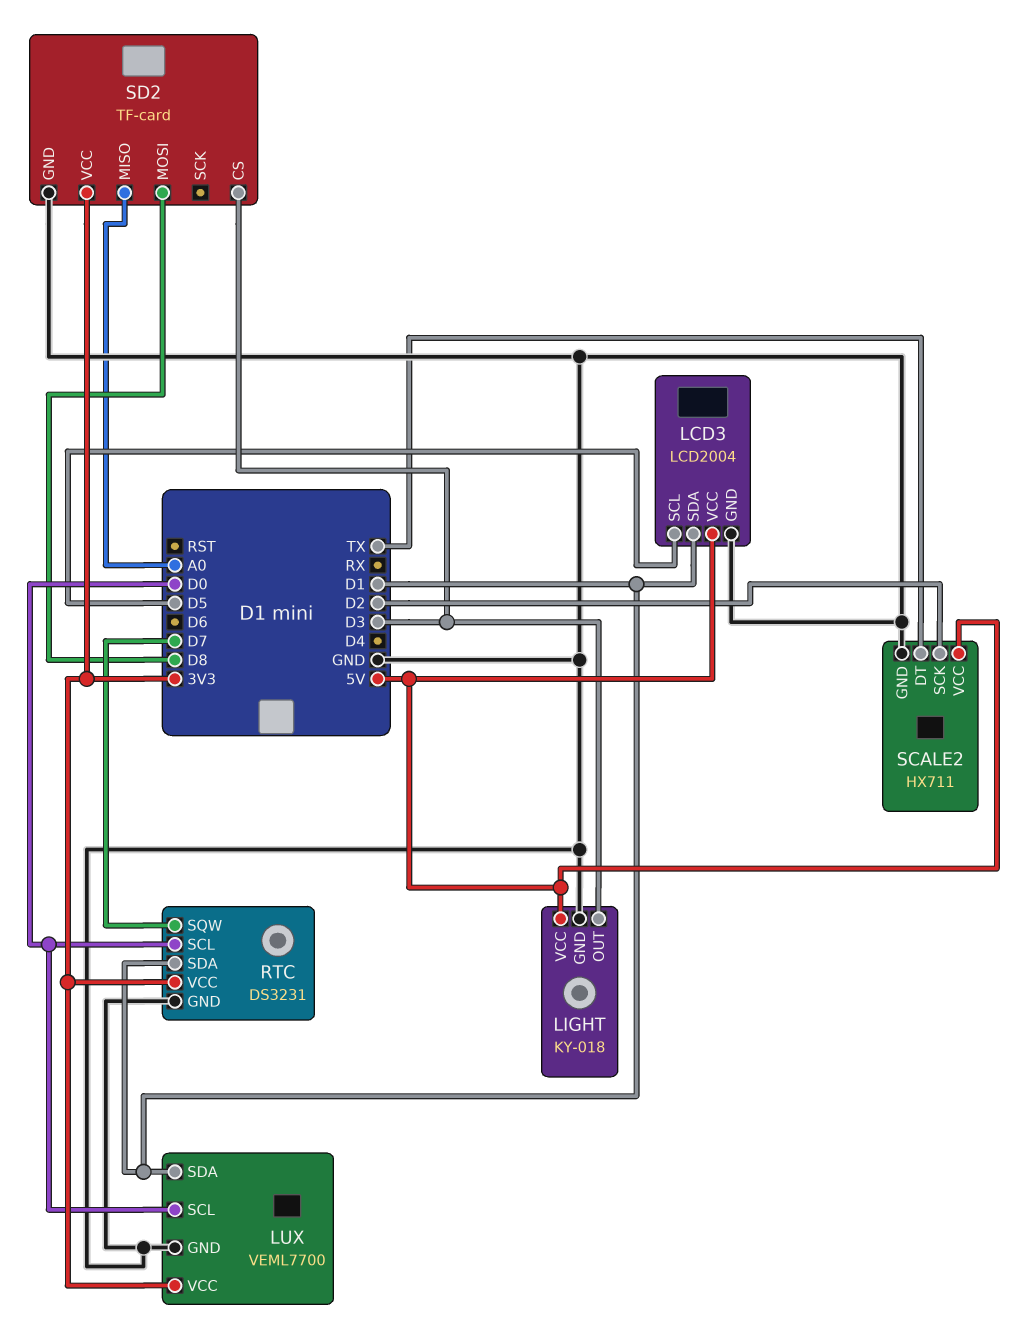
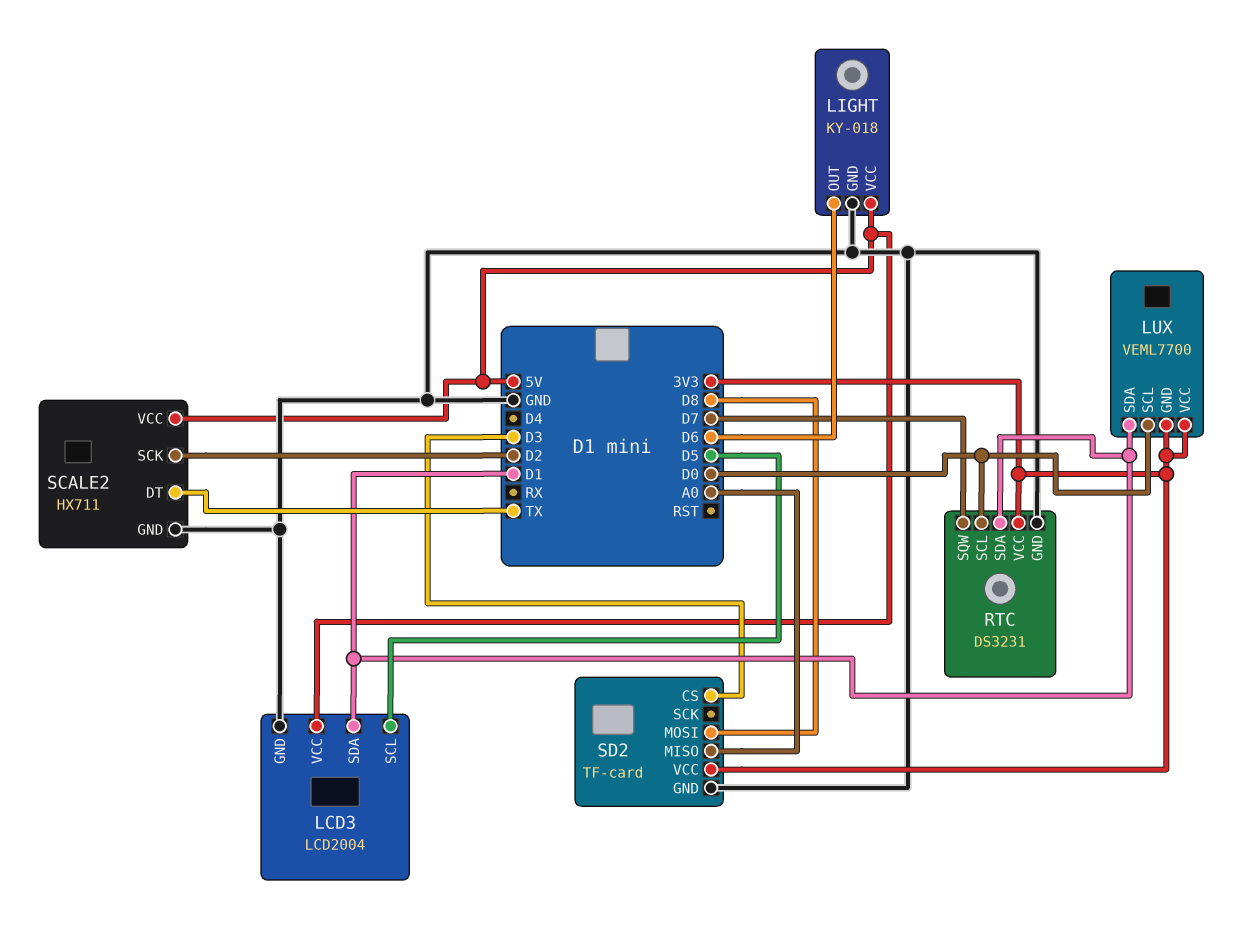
LIGHT pin OUT: D3 -> D6
LUX pin GND: GND -> 3V3

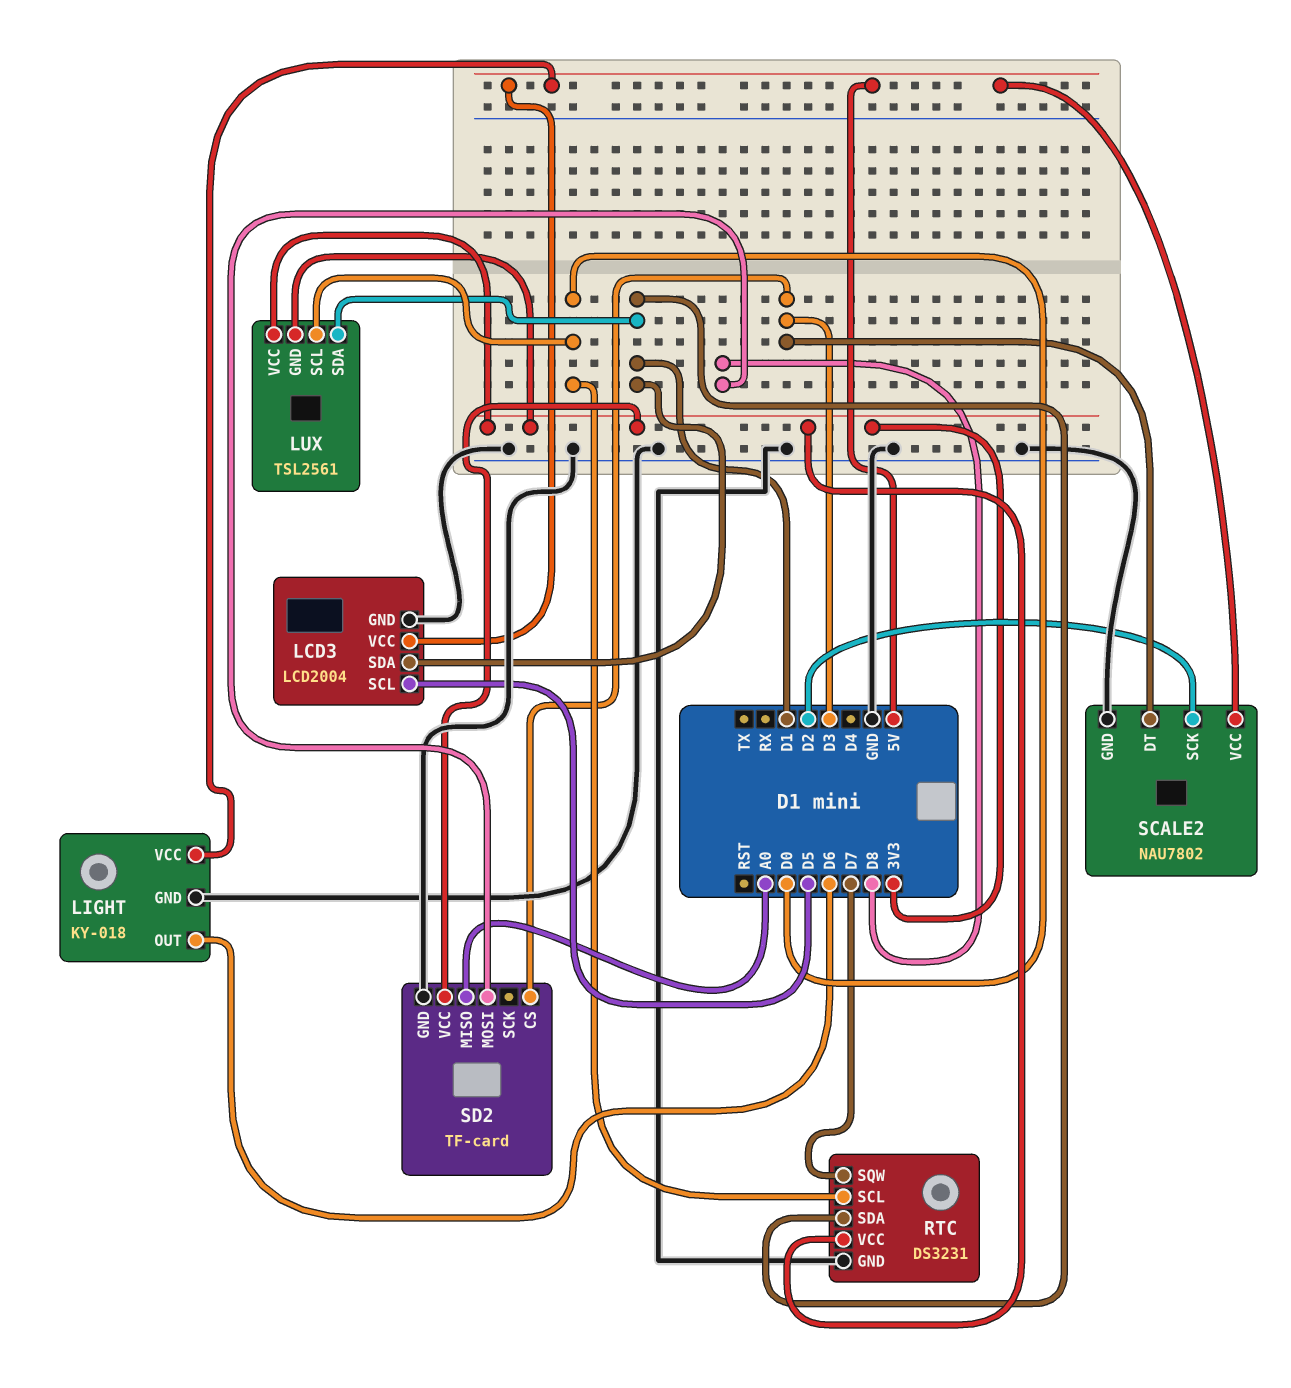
LUX: VEML7700 -> TSL2561
SCALE2: HX711 -> NAU7802
SCALE2 pin DT: TX -> D3

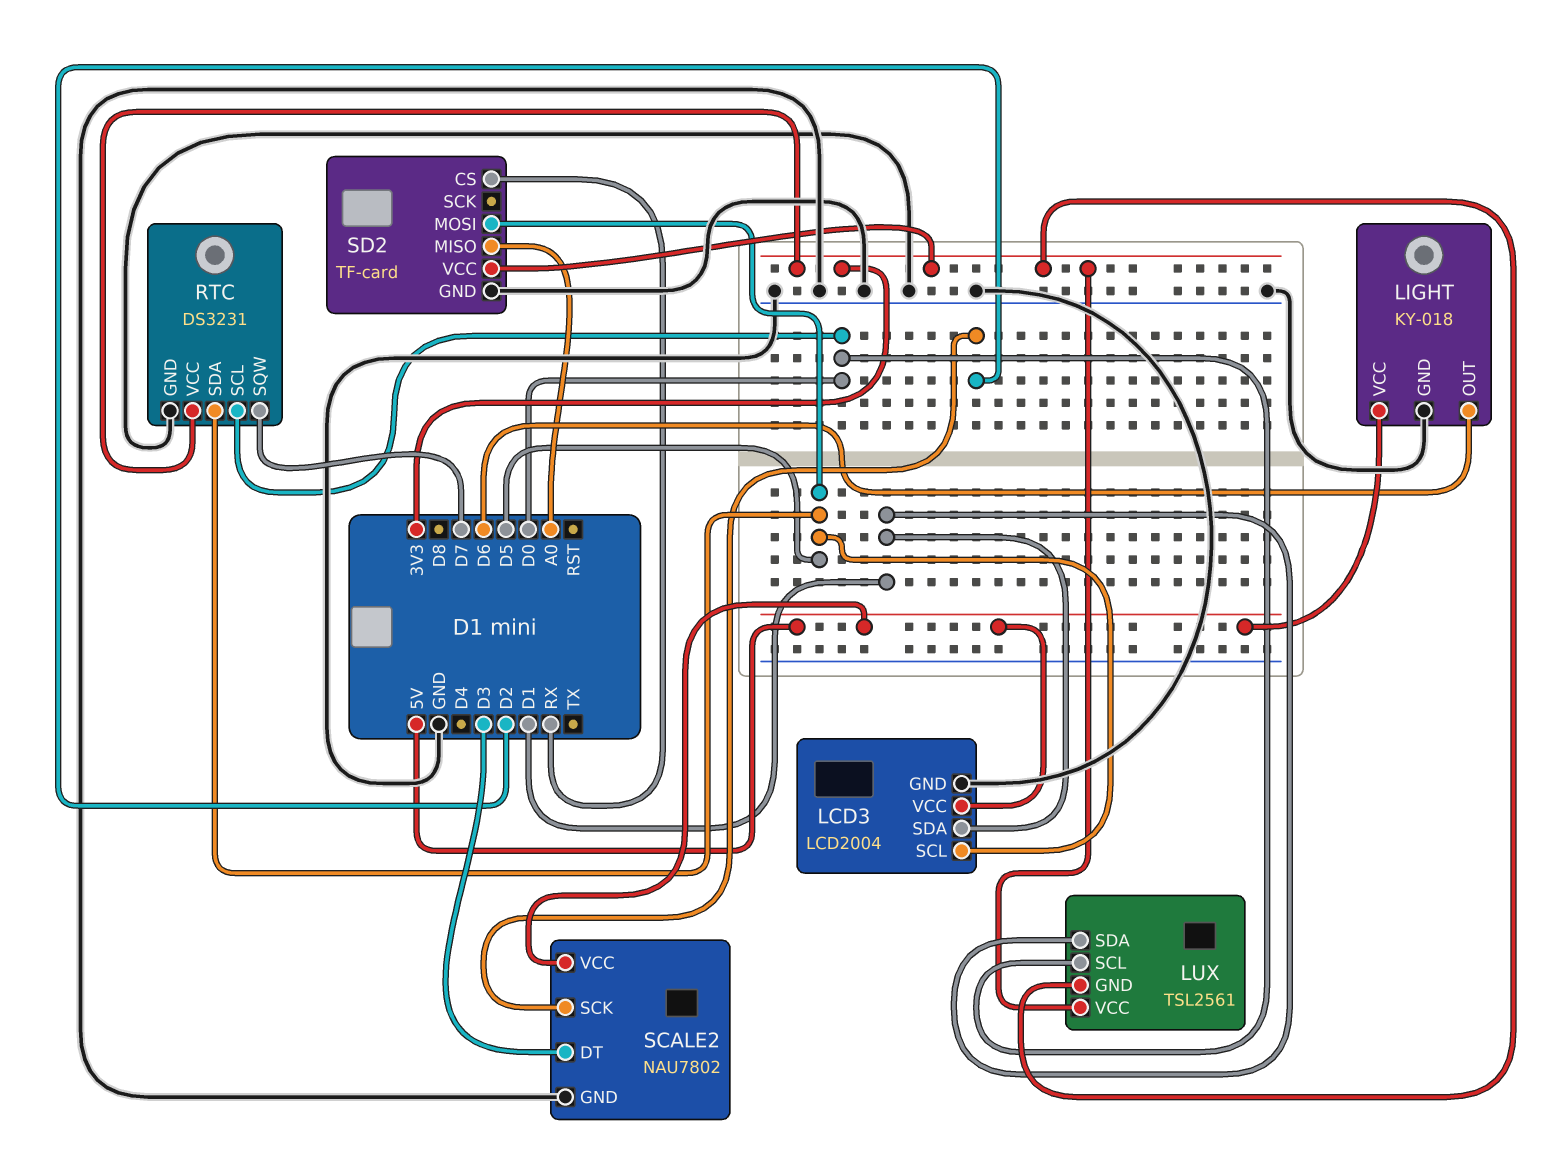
RTC pin SDA: D1 -> D5
SD2 pin CS: D3 -> RX
SD2 pin MOSI: D8 -> D5

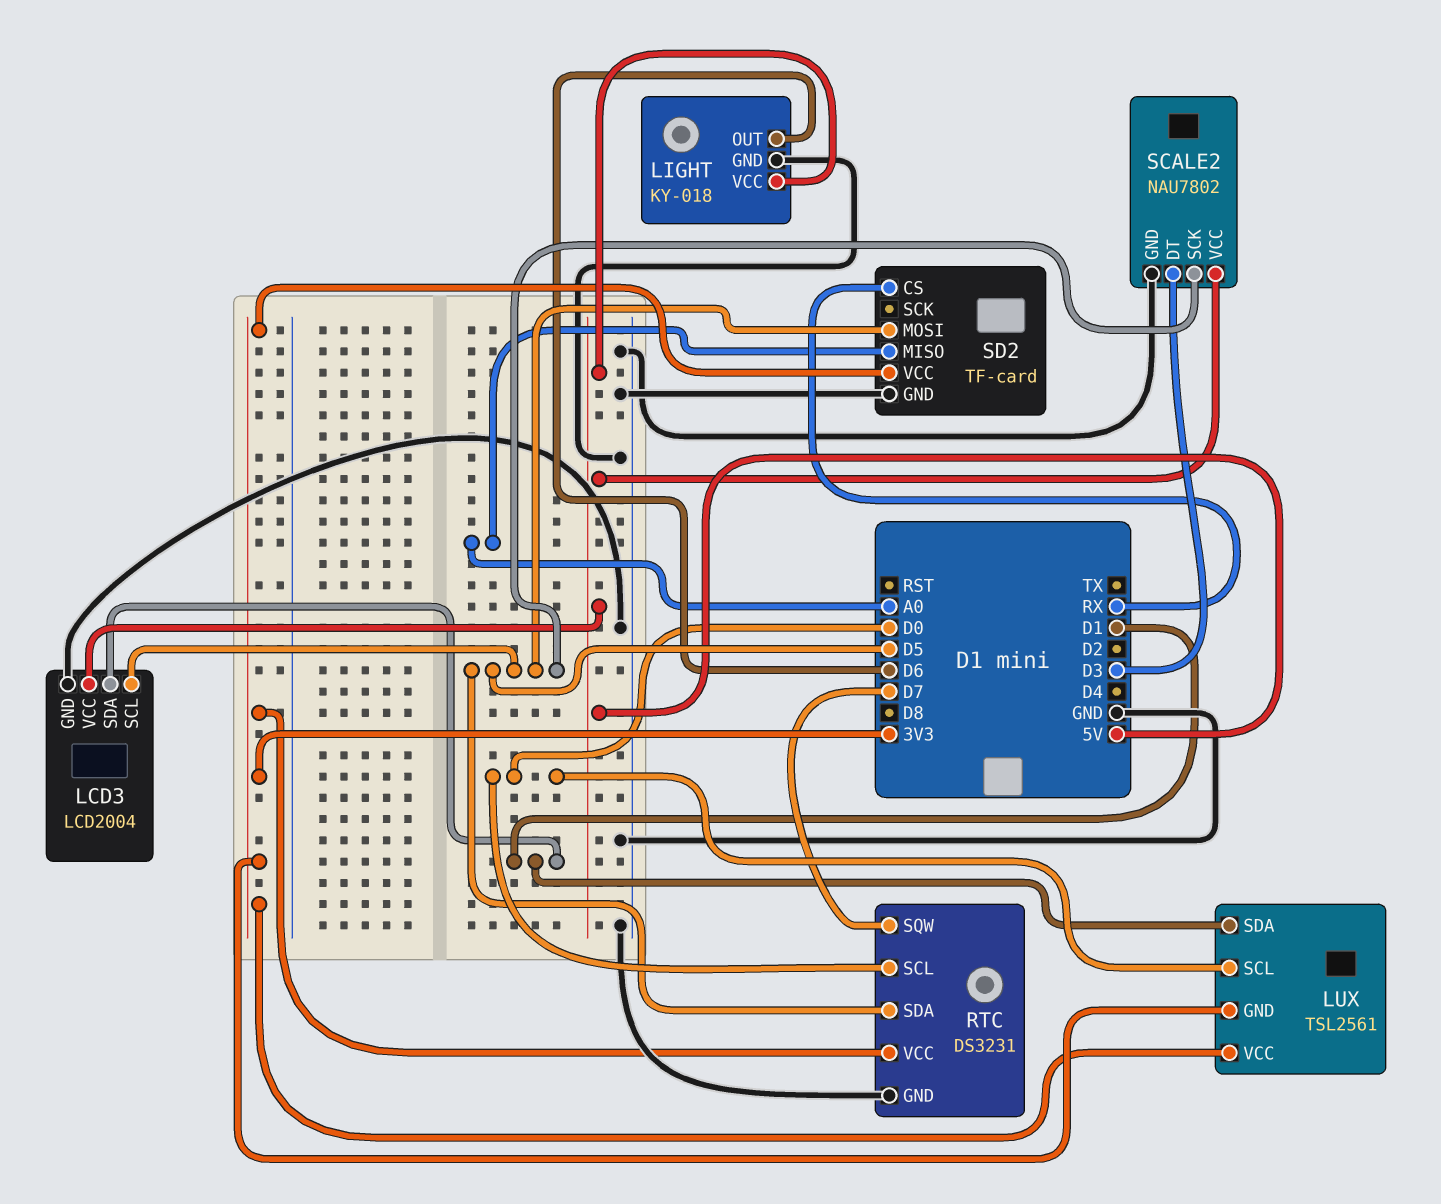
SCALE2 pin SCK: D2 -> D5

